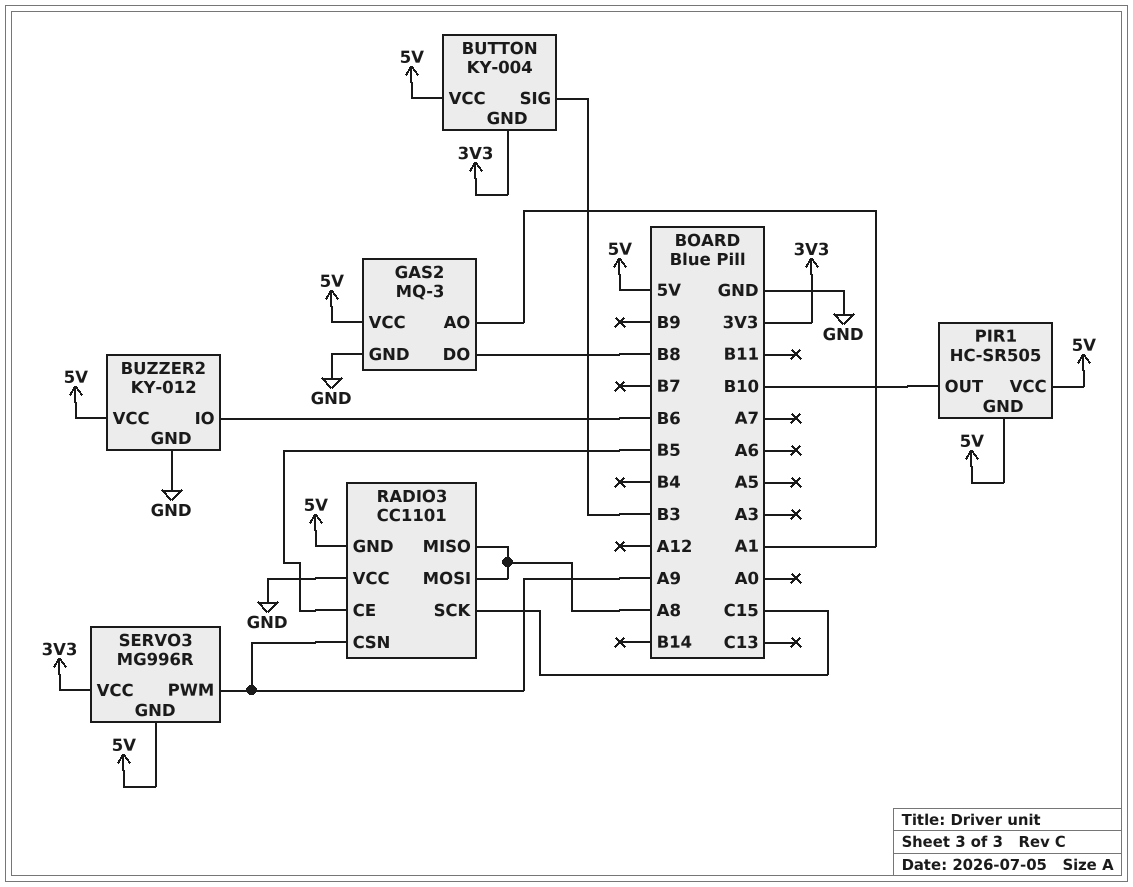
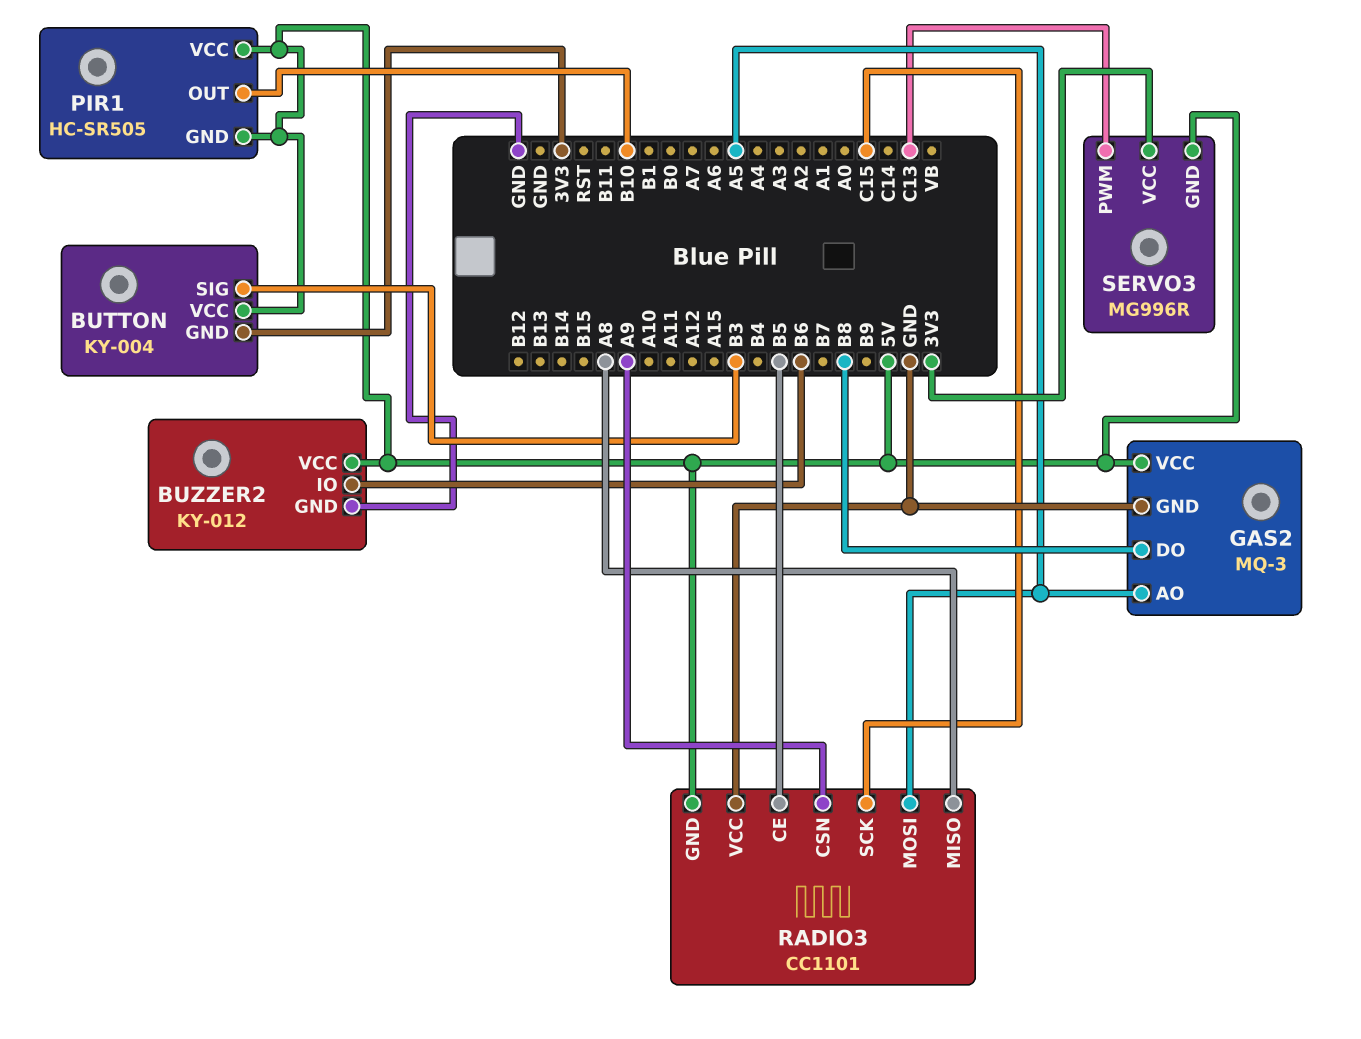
GAS2 pin AO: A1 -> A5
RADIO3 pin MOSI: A8 -> A5
SERVO3 pin PWM: A9 -> C13

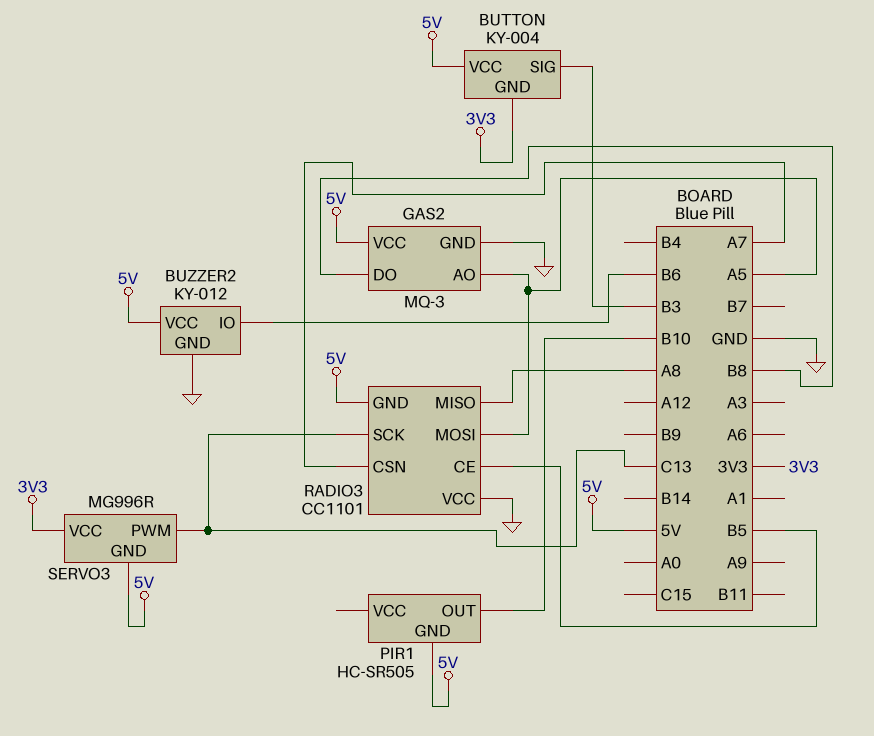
PIR1 pin VCC: 5V -> none
RADIO3 pin CSN: A9 -> A7
RADIO3 pin SCK: C15 -> C13

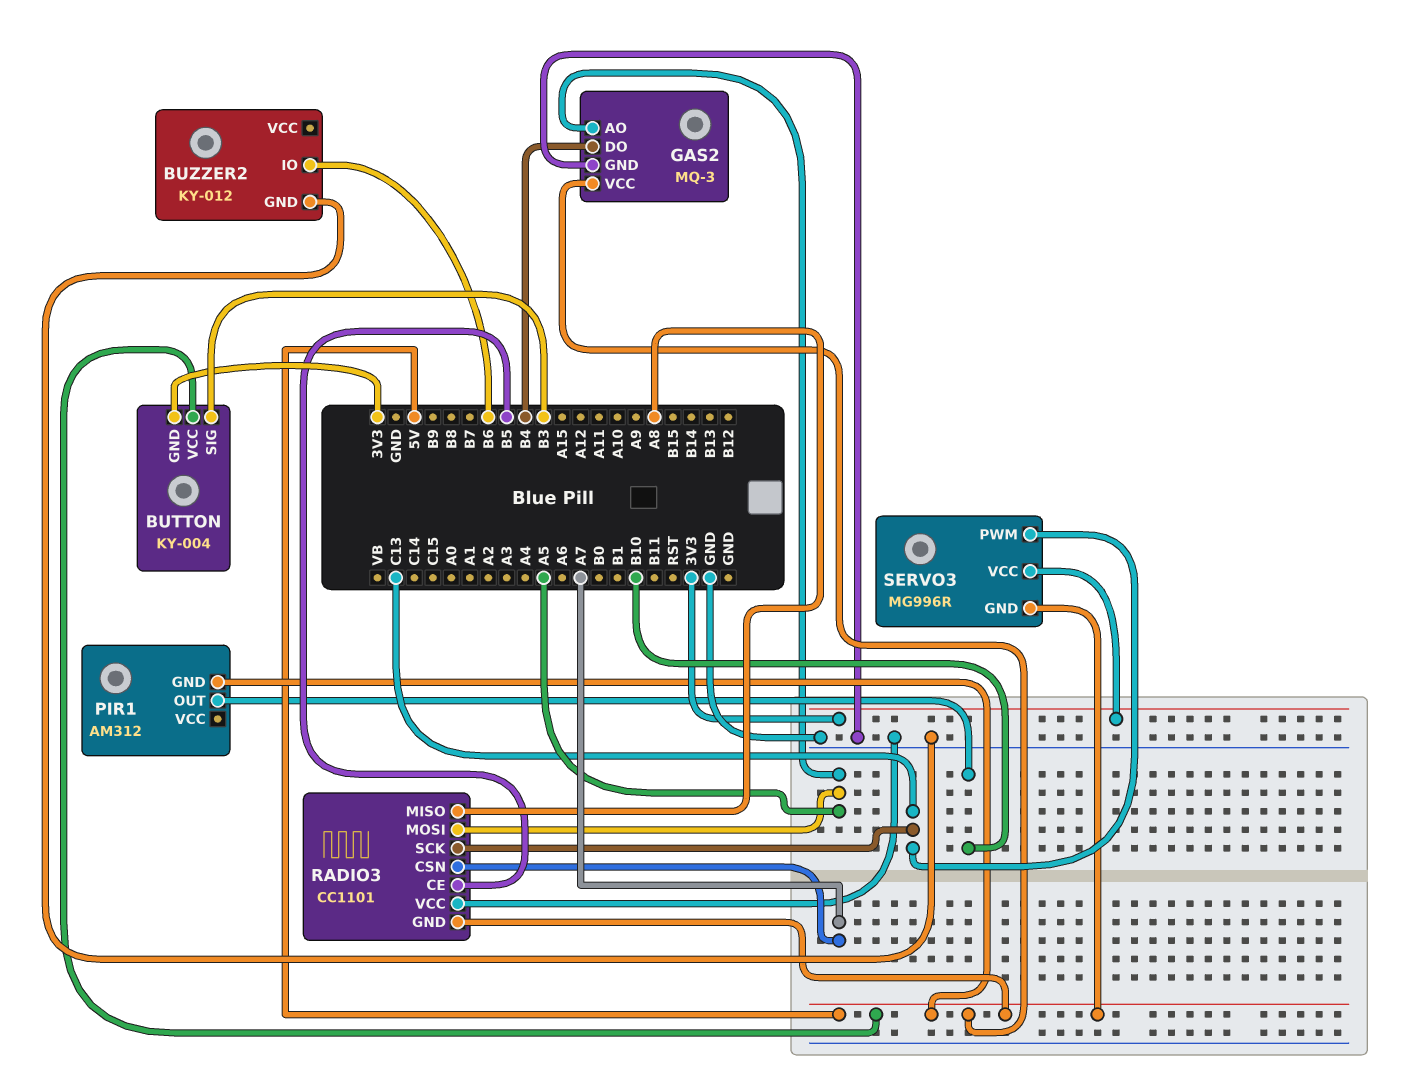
BUZZER2 pin VCC: 5V -> none
GAS2 pin DO: B8 -> B4
PIR1: HC-SR505 -> AM312

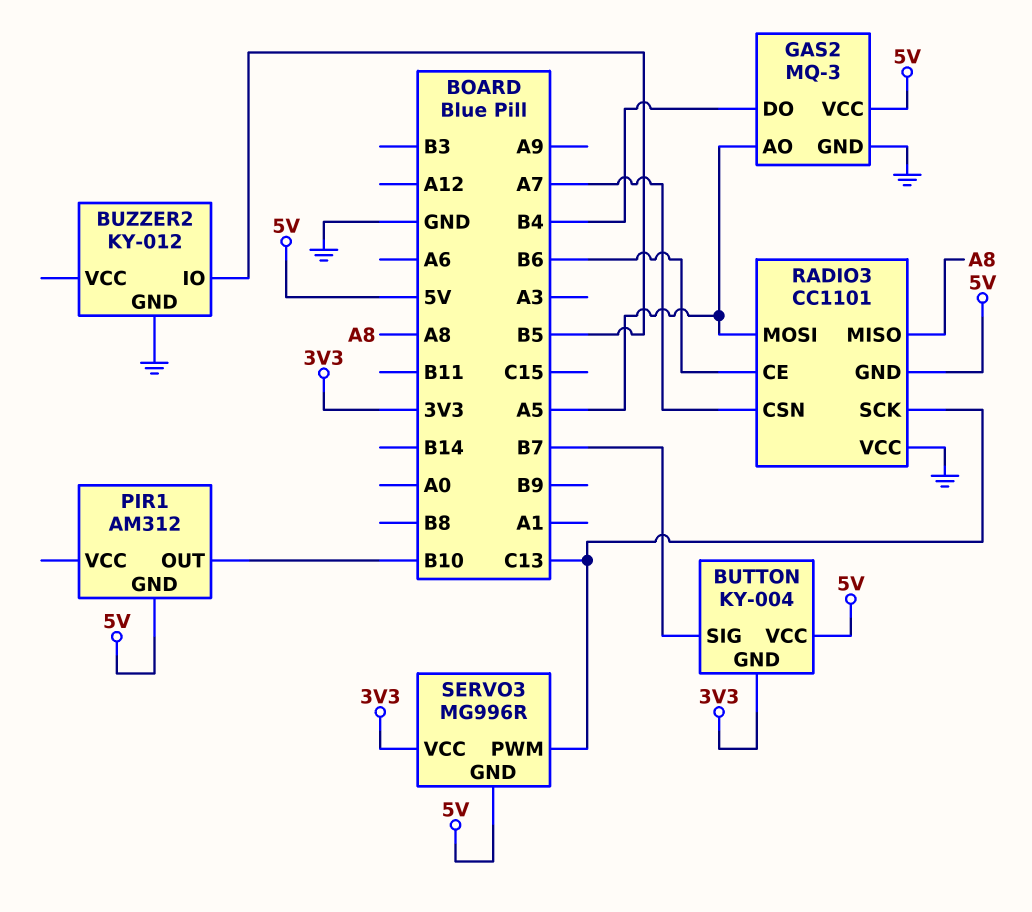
BUTTON pin SIG: B3 -> B7
BUZZER2 pin IO: B6 -> B5
RADIO3 pin CE: B5 -> B6

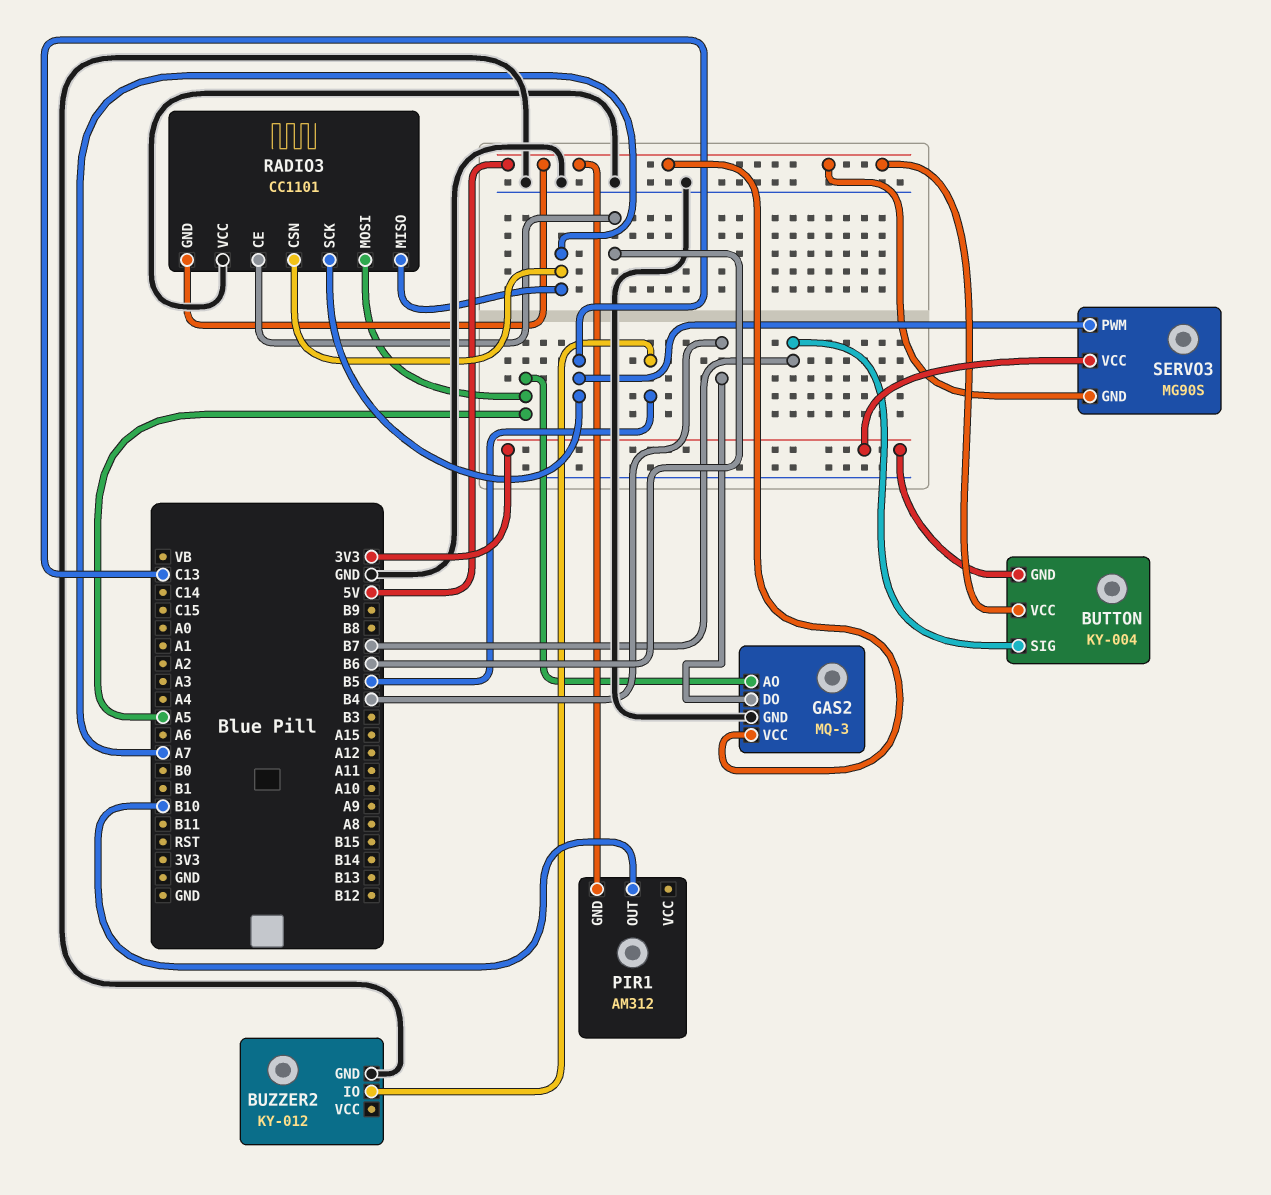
RADIO3 pin MISO: A8 -> A7
SERVO3: MG996R -> MG90S

